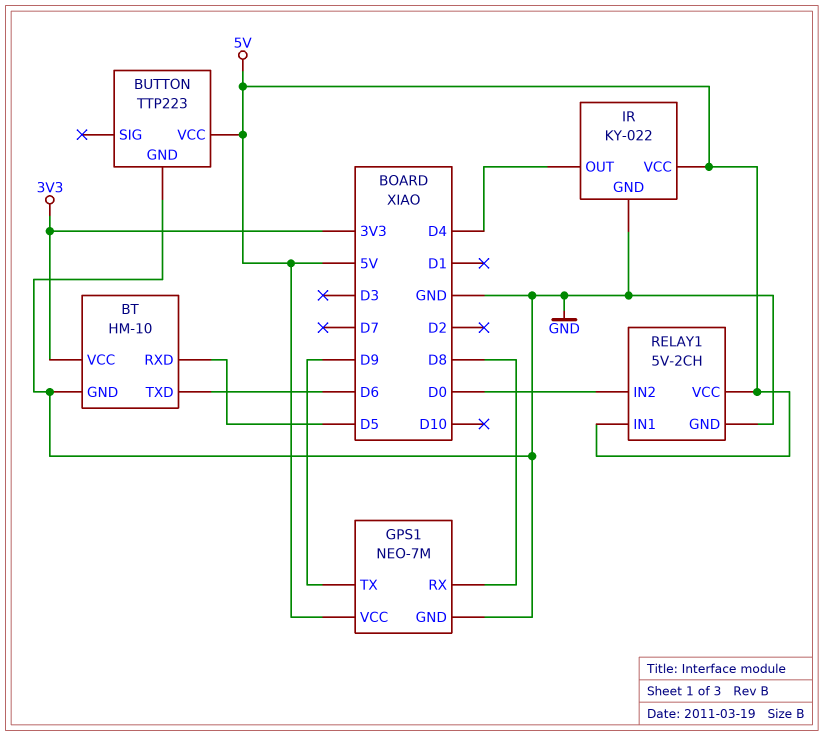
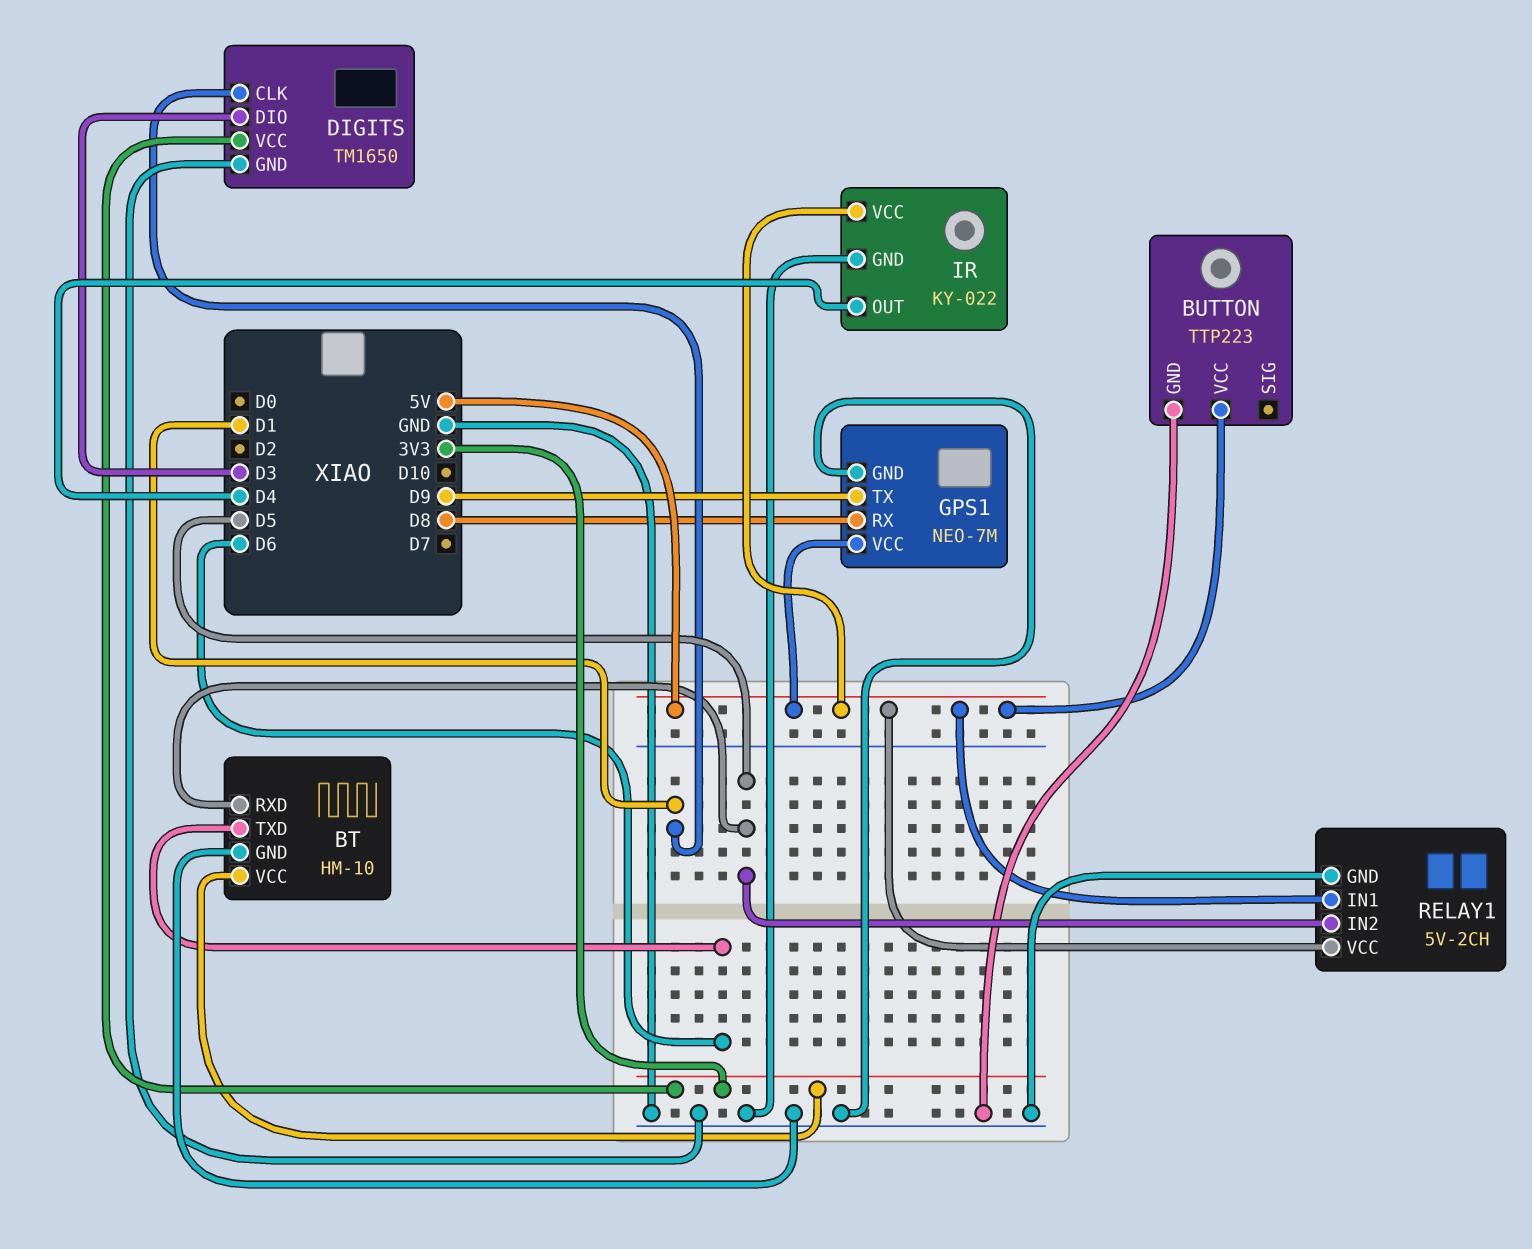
DIGITS: none -> TM1650
DIGITS pin CLK: none -> D1
DIGITS pin DIO: none -> D3
DIGITS pin GND: none -> GND
DIGITS pin VCC: none -> 3V3
RELAY1 pin IN2: D0 -> D5

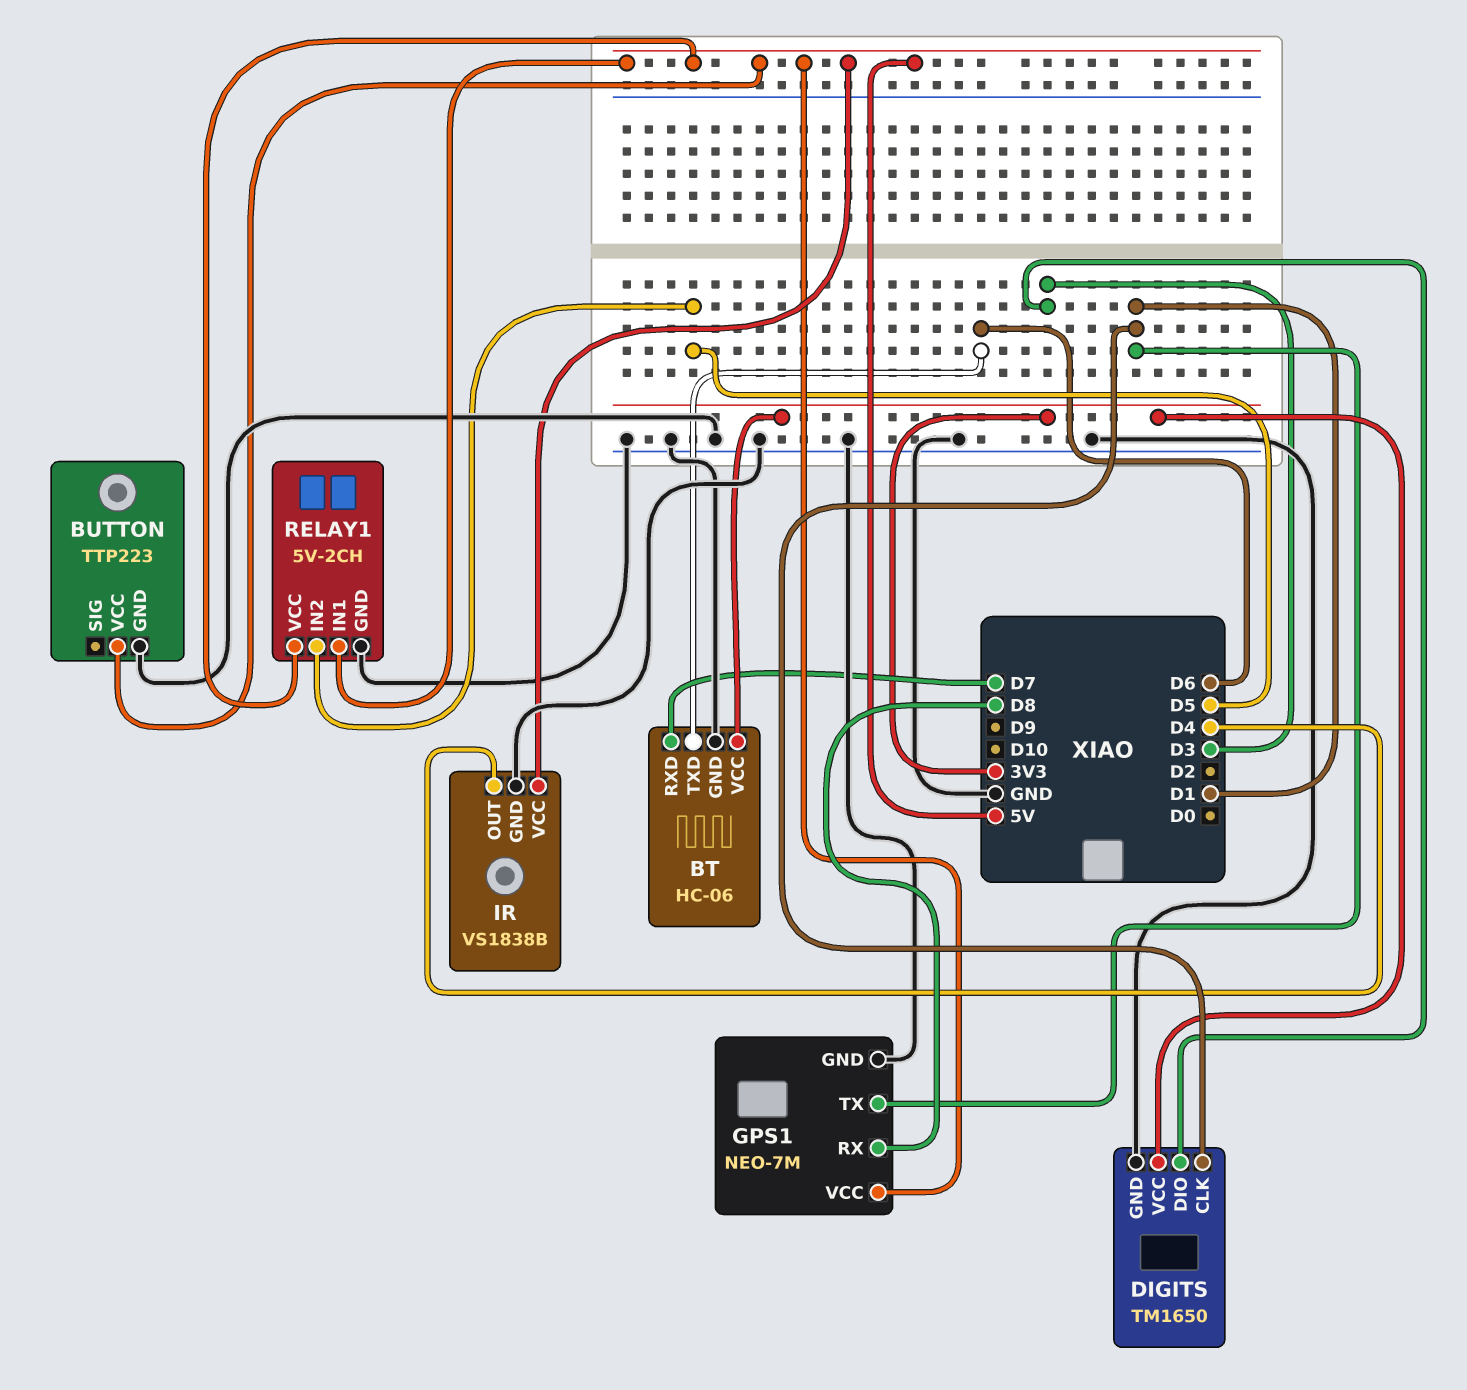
BT: HM-10 -> HC-06
BT pin RXD: D5 -> D7
GPS1 pin TX: D9 -> D1
IR: KY-022 -> VS1838B

